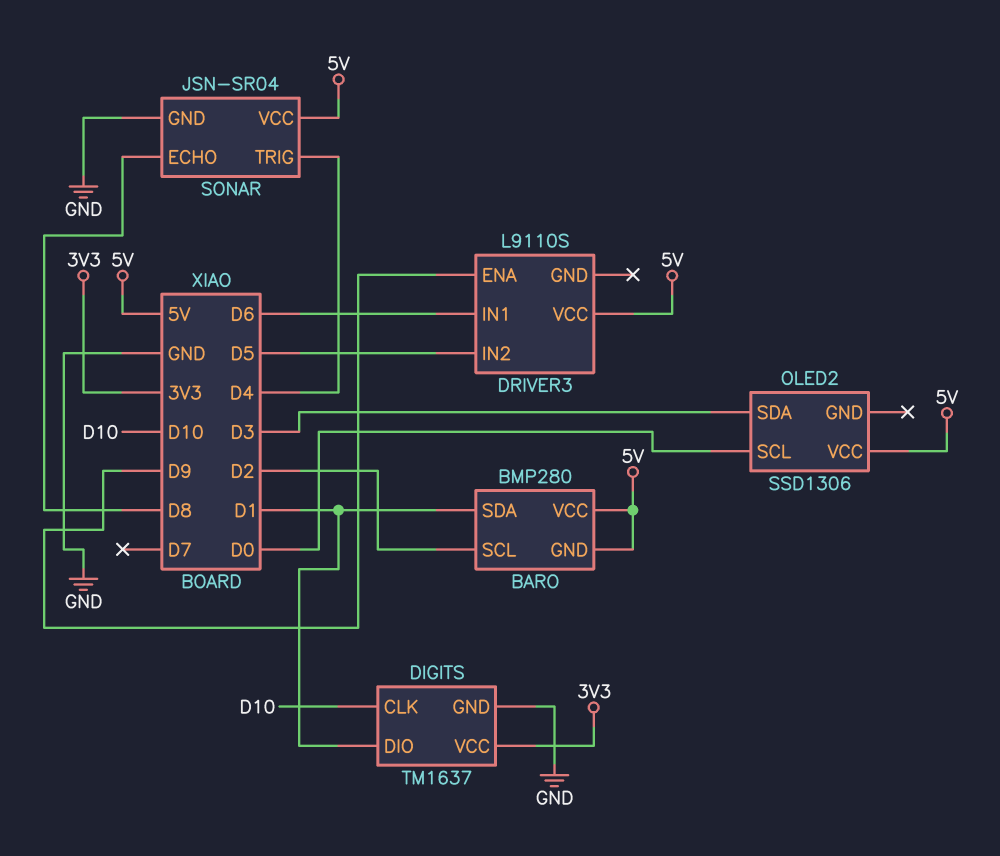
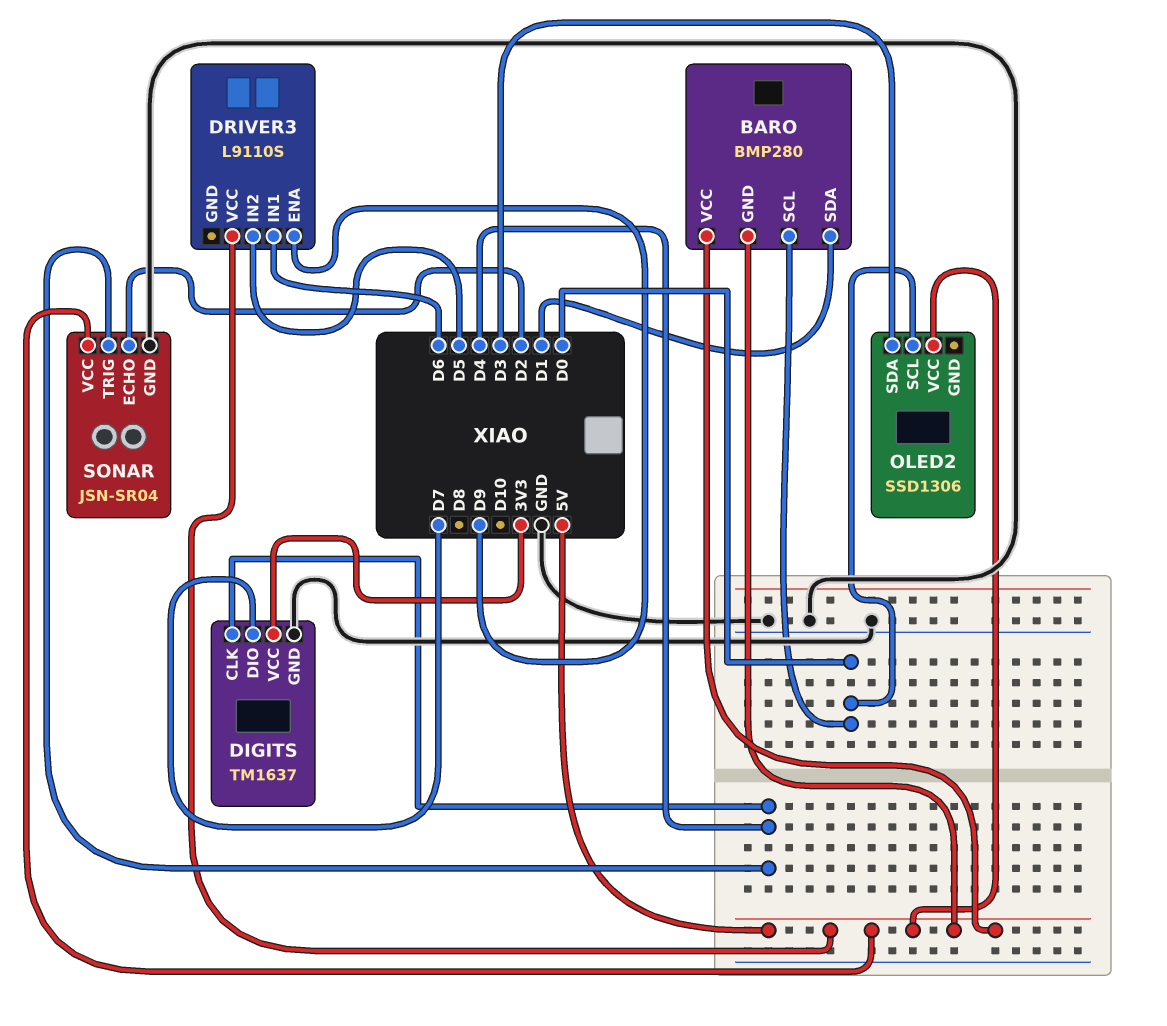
BARO pin SCL: D2 -> D0
DIGITS pin CLK: D10 -> D4
DIGITS pin DIO: D1 -> D7
SONAR pin ECHO: D8 -> D2

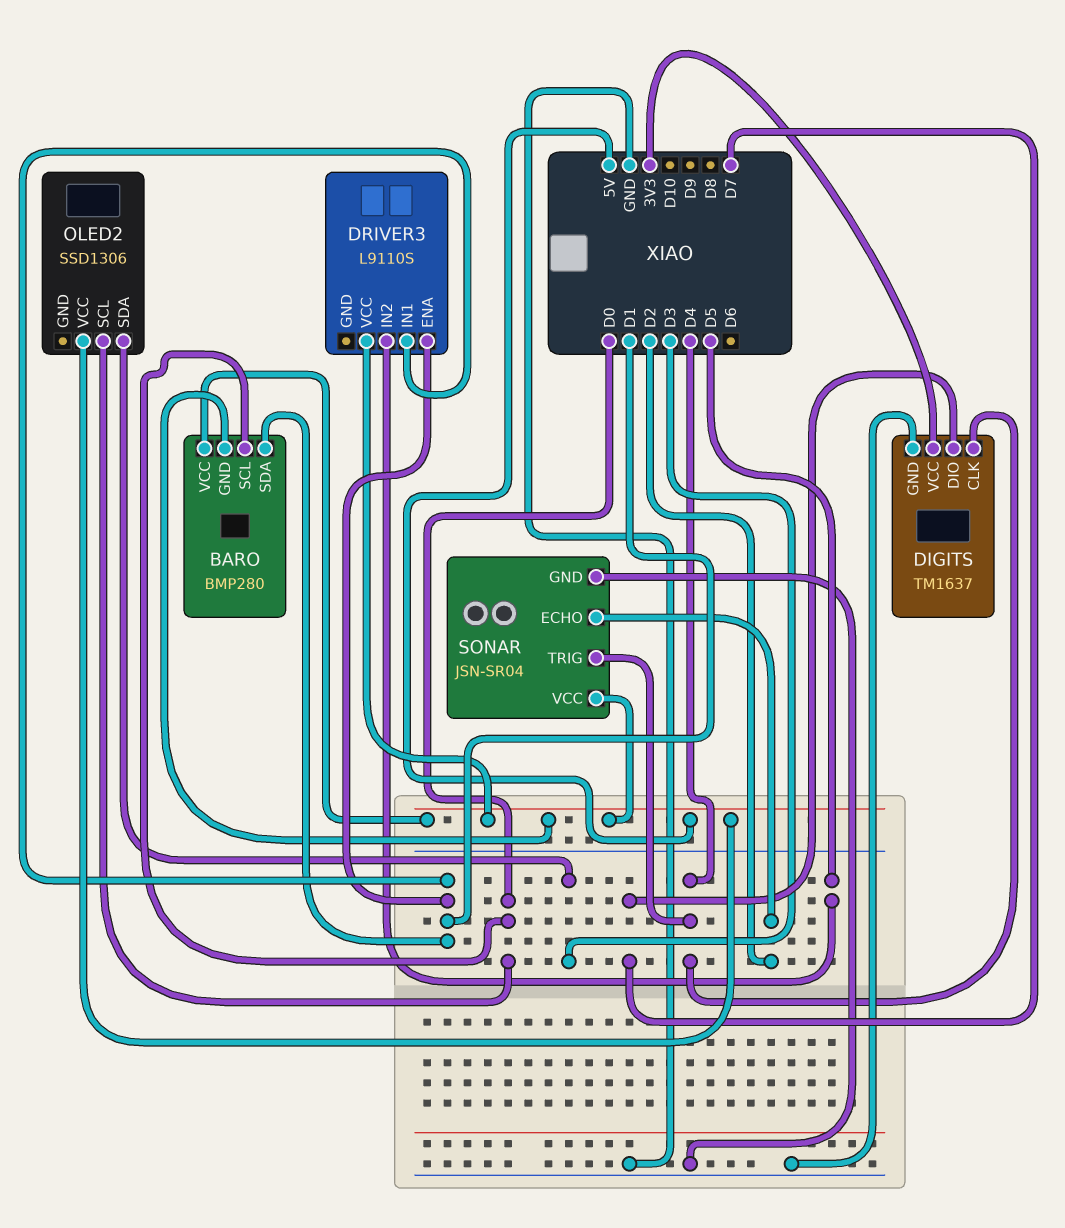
DRIVER3 pin ENA: D9 -> D1
DRIVER3 pin IN1: D6 -> D1

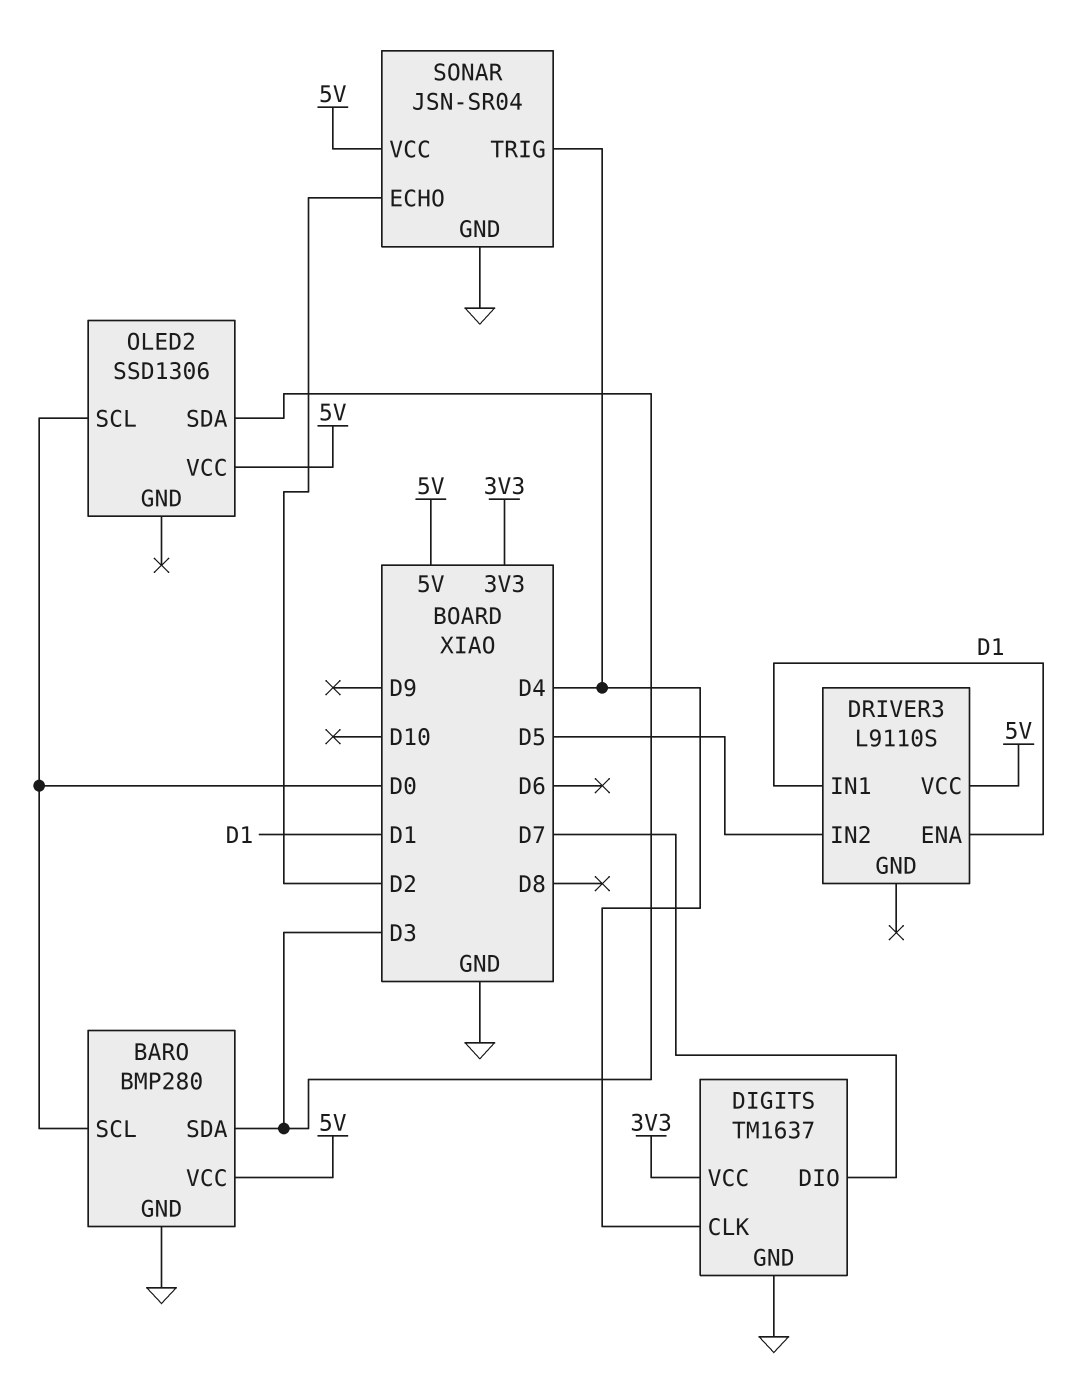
BARO pin GND: 5V -> GND
BARO pin SDA: D1 -> D3

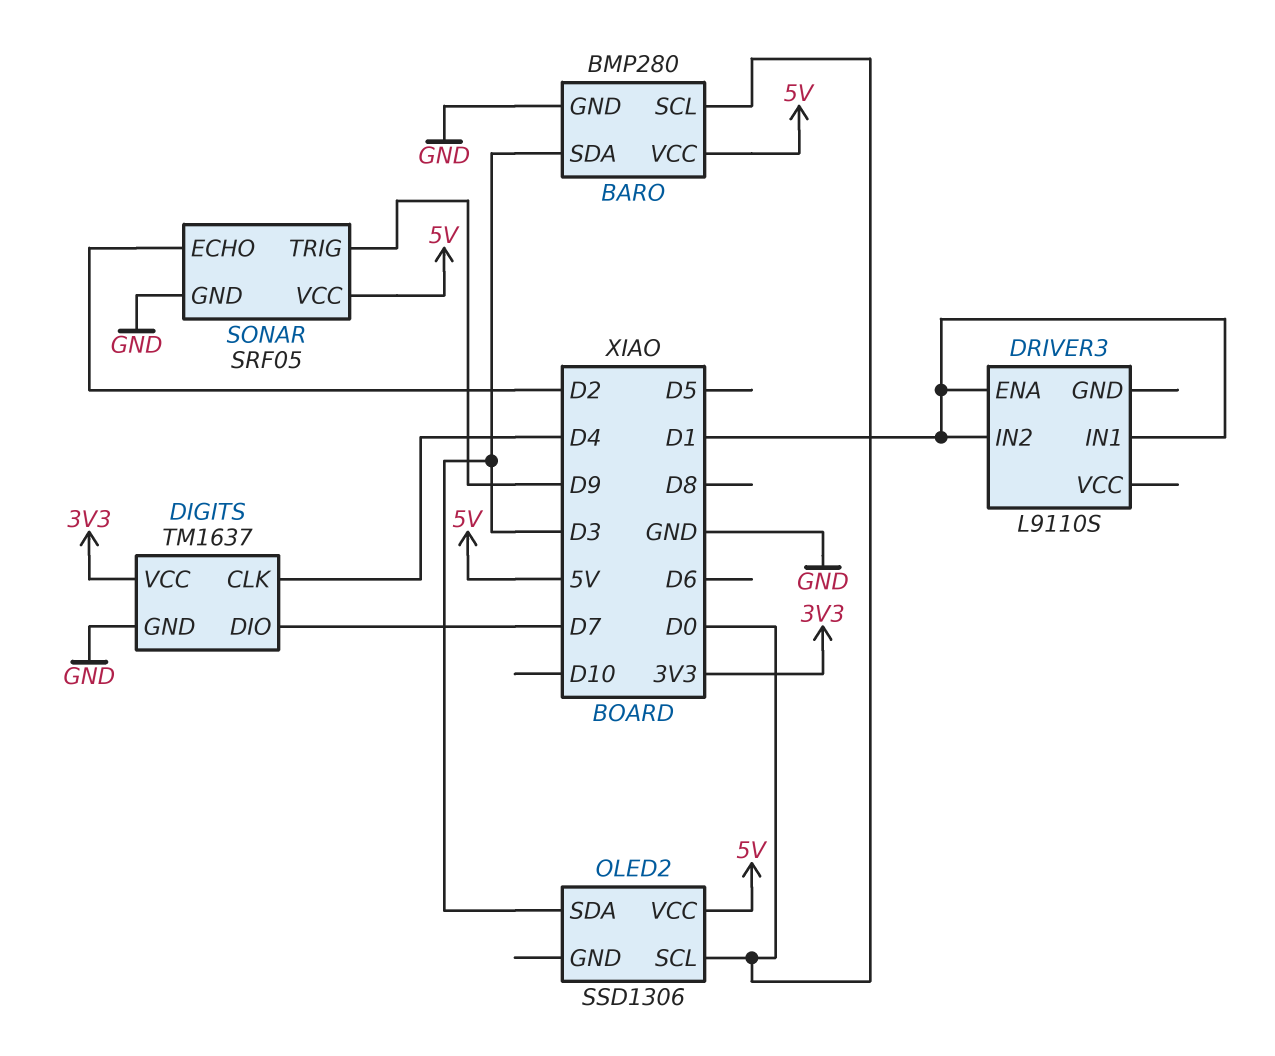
DRIVER3 pin IN2: D5 -> D1
DRIVER3 pin VCC: 5V -> none
SONAR: JSN-SR04 -> SRF05
SONAR pin TRIG: D4 -> D9

